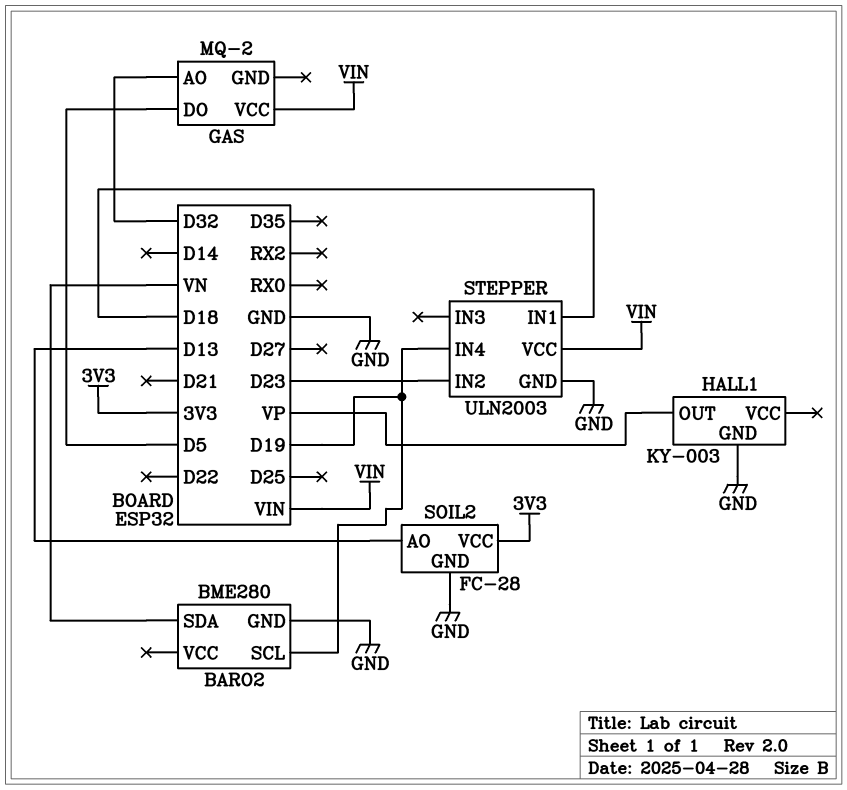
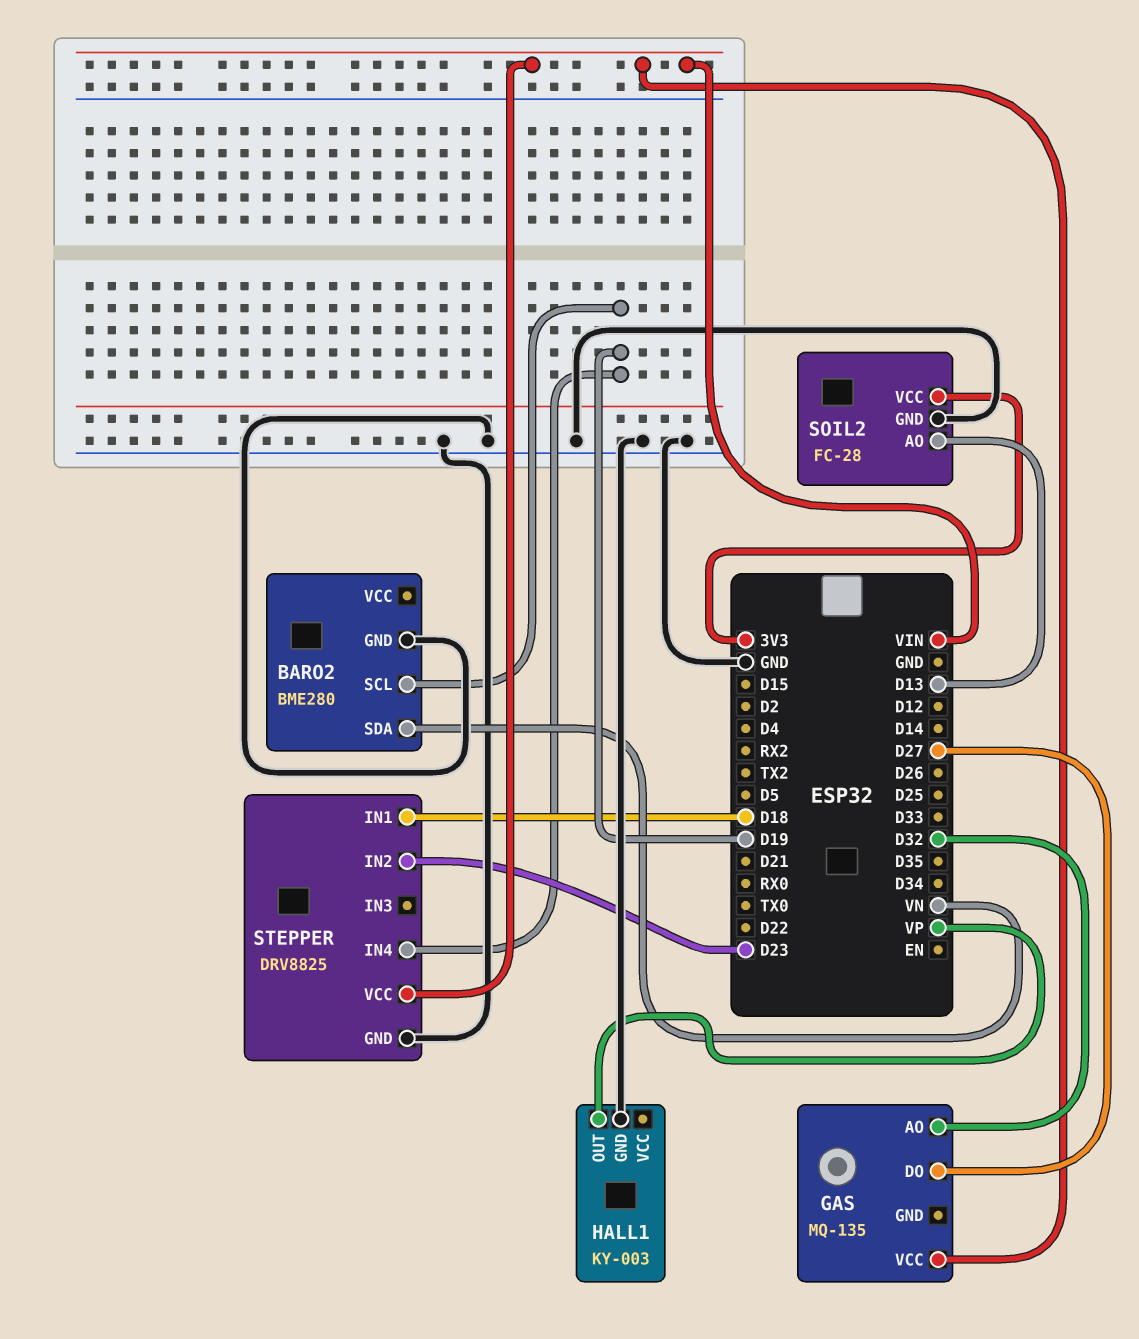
GAS: MQ-2 -> MQ-135
GAS pin DO: D5 -> D27
STEPPER: ULN2003 -> DRV8825

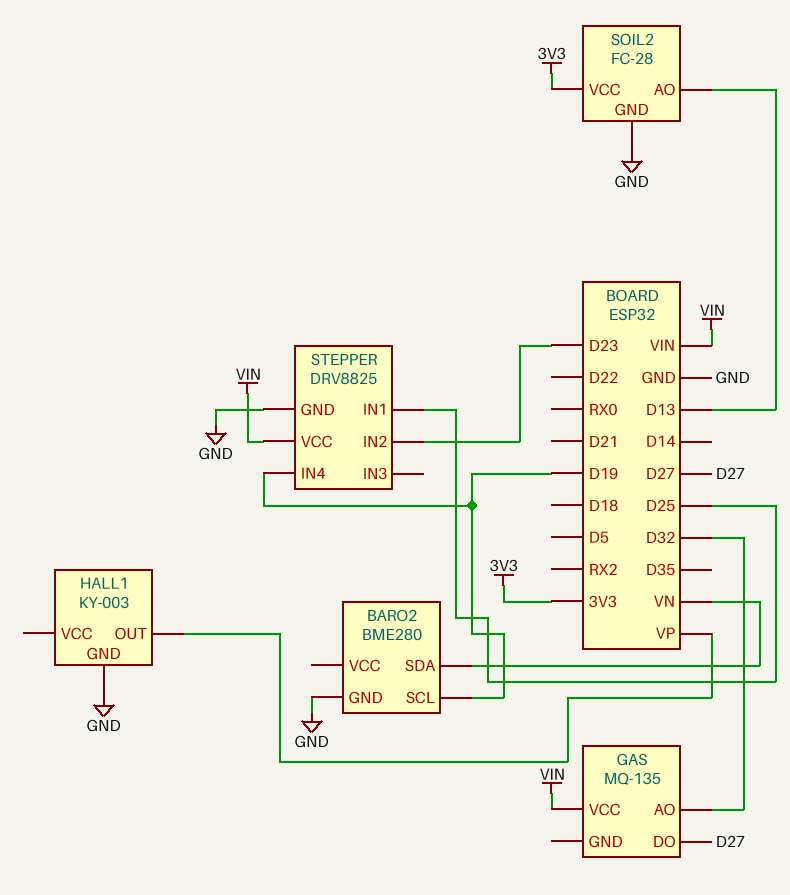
STEPPER pin IN1: D18 -> D25

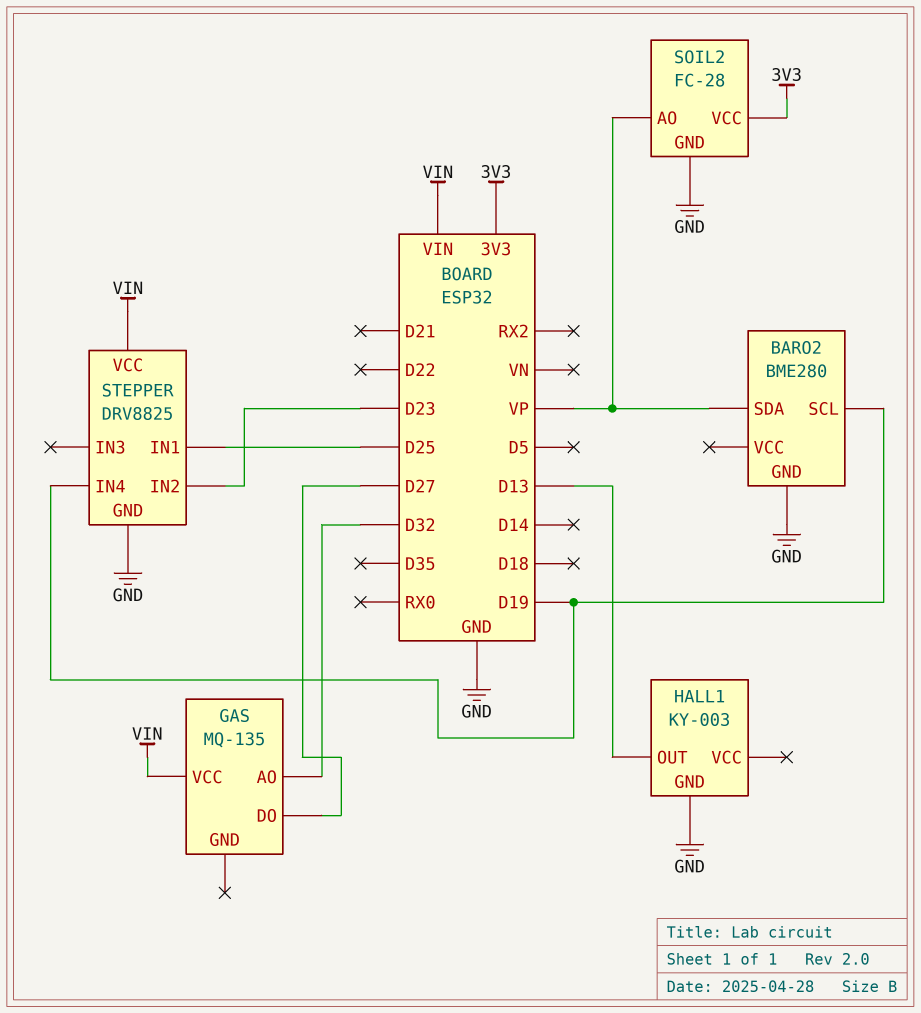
BARO2 pin SDA: VN -> VP
HALL1 pin OUT: VP -> D13
SOIL2 pin AO: D13 -> VP

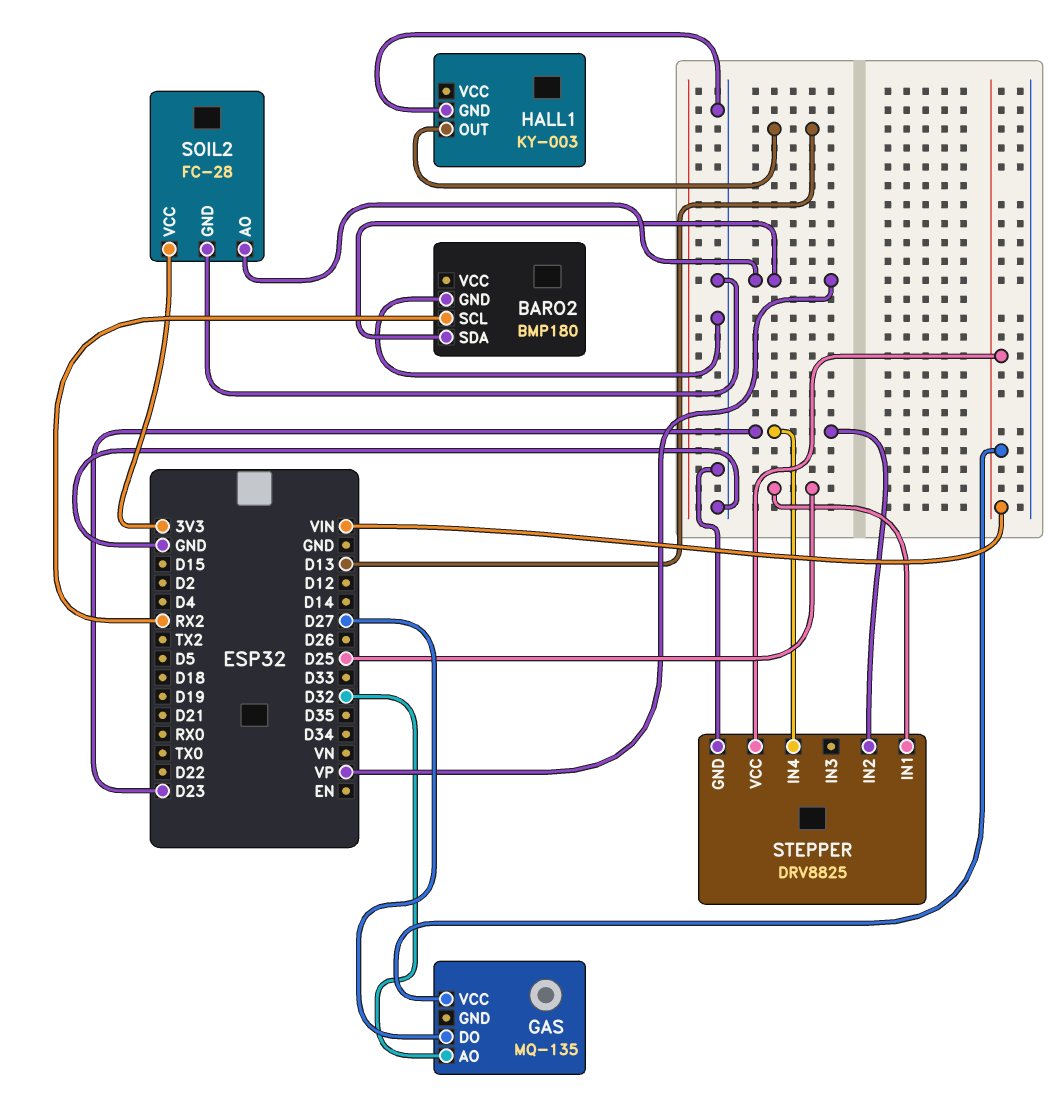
BARO2: BME280 -> BMP180
BARO2 pin SCL: D19 -> RX2
STEPPER pin IN4: D19 -> D23

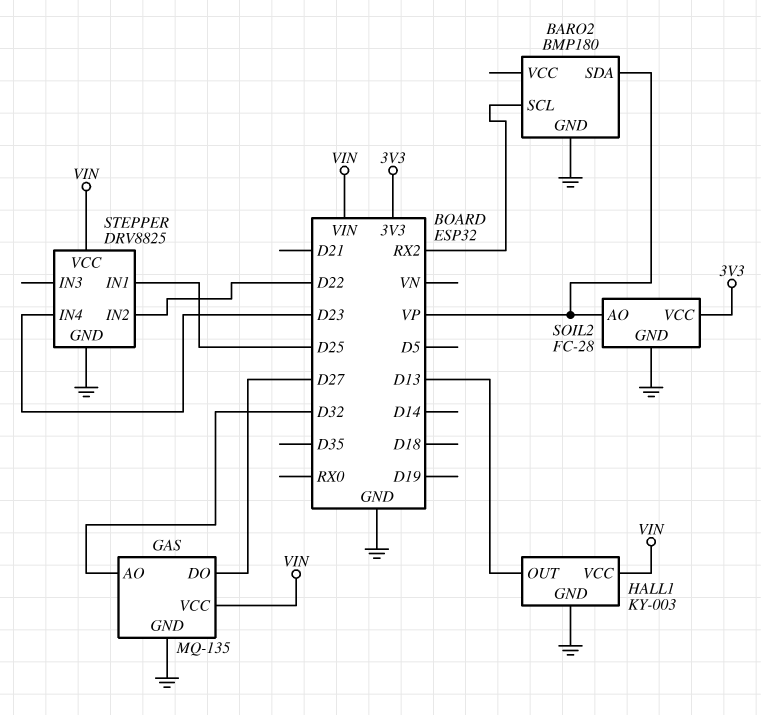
GAS pin GND: none -> GND
HALL1 pin VCC: none -> VIN
STEPPER pin IN2: D23 -> D22

